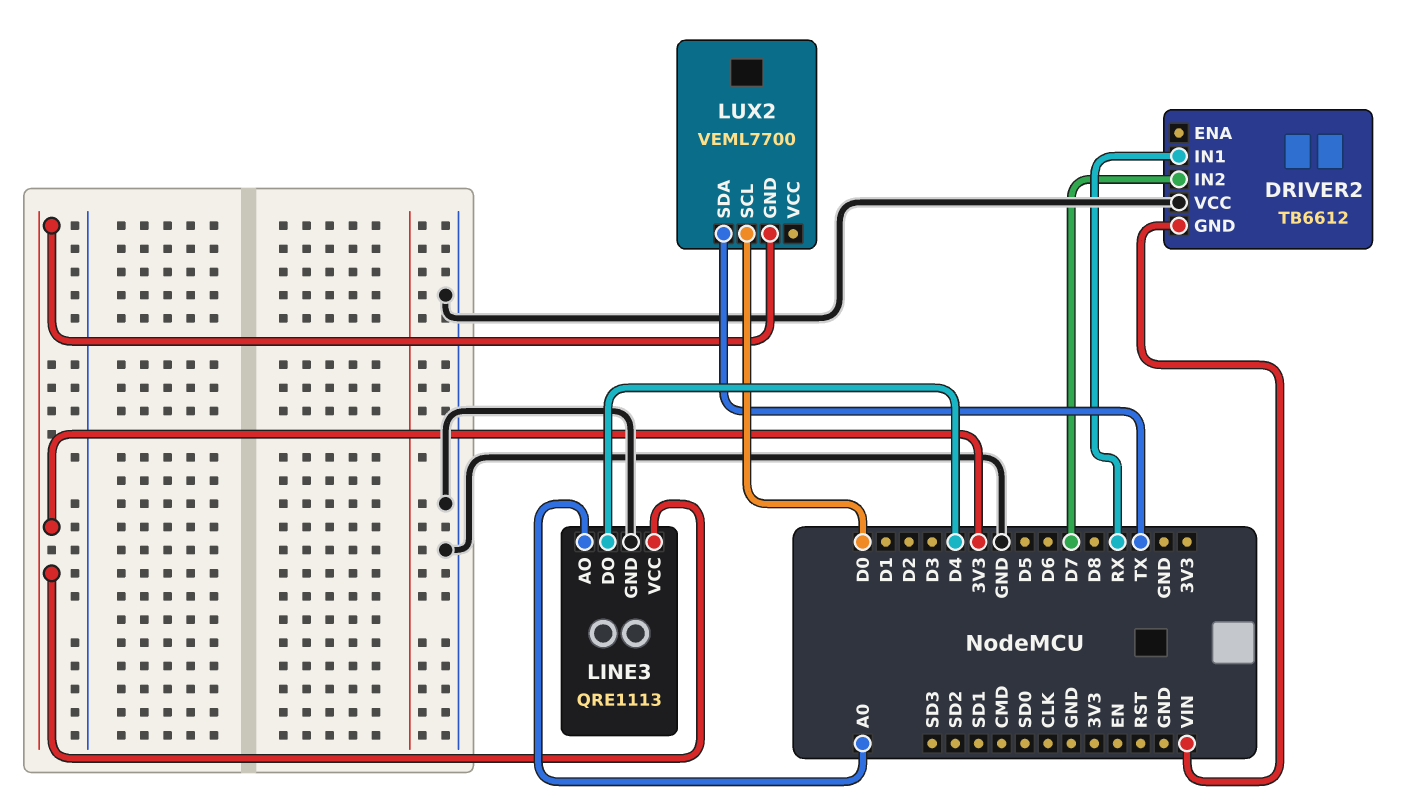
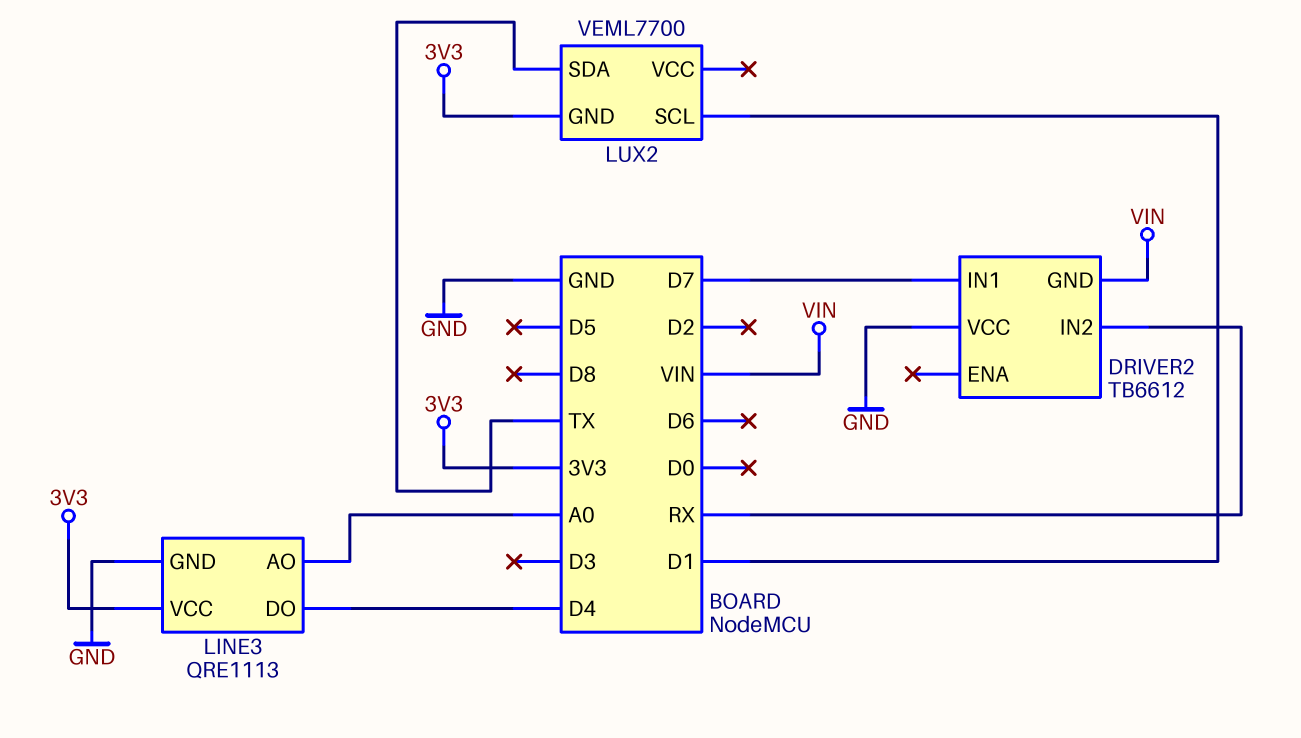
DRIVER2 pin IN1: RX -> D7
DRIVER2 pin IN2: D7 -> RX
LUX2 pin SCL: D0 -> D1

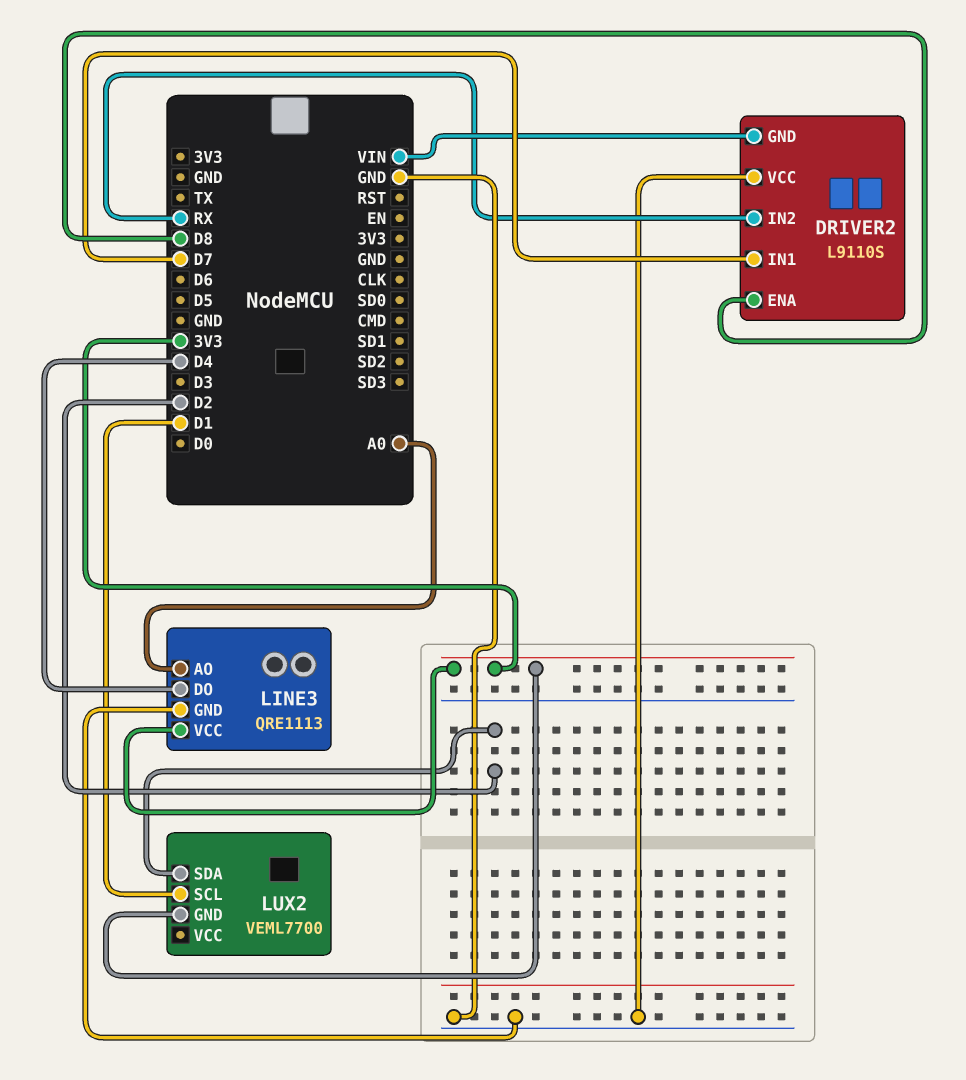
DRIVER2: TB6612 -> L9110S
DRIVER2 pin ENA: none -> D8
LUX2 pin SDA: TX -> D2

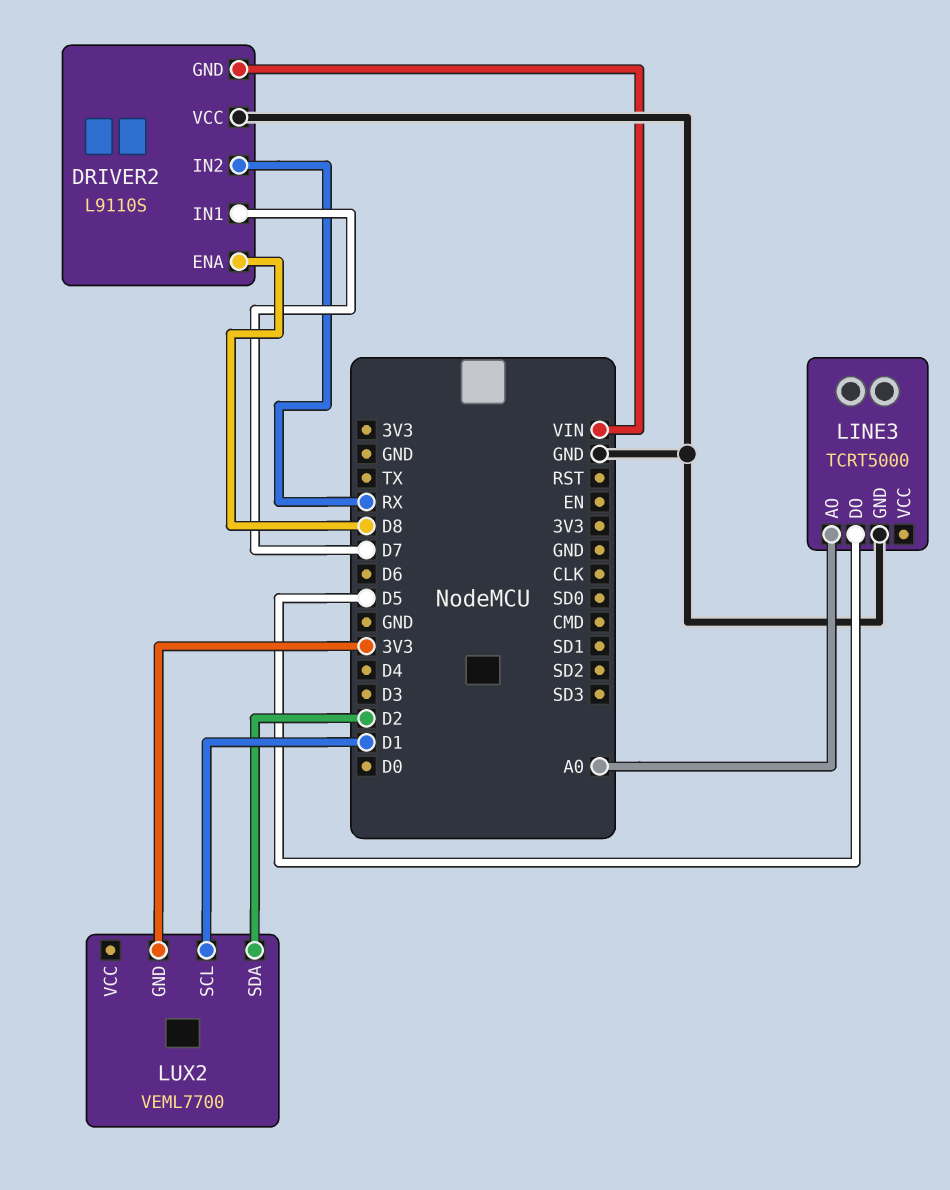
LINE3: QRE1113 -> TCRT5000
LINE3 pin DO: D4 -> D5
LINE3 pin VCC: 3V3 -> none

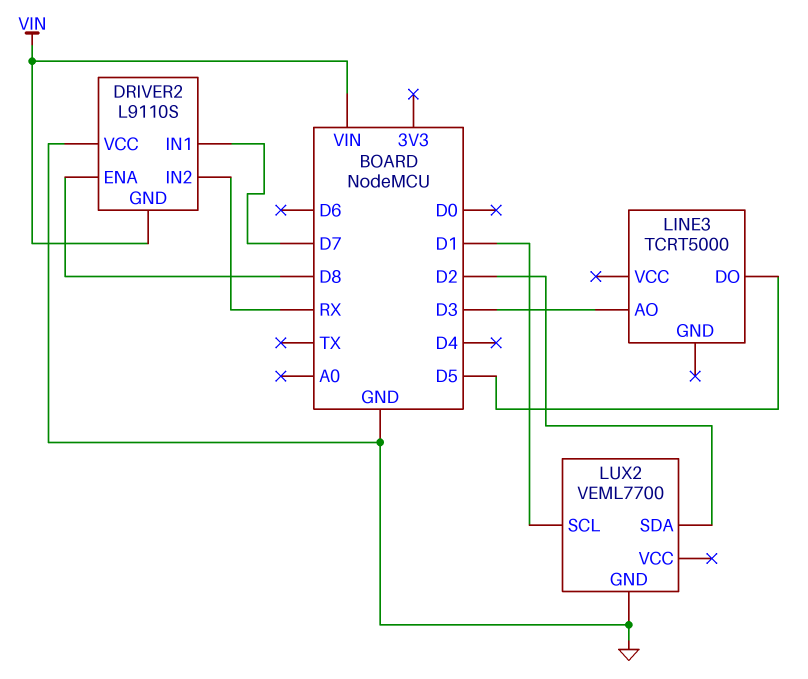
LINE3 pin AO: A0 -> D3
LINE3 pin GND: GND -> none
LUX2 pin GND: 3V3 -> GND

